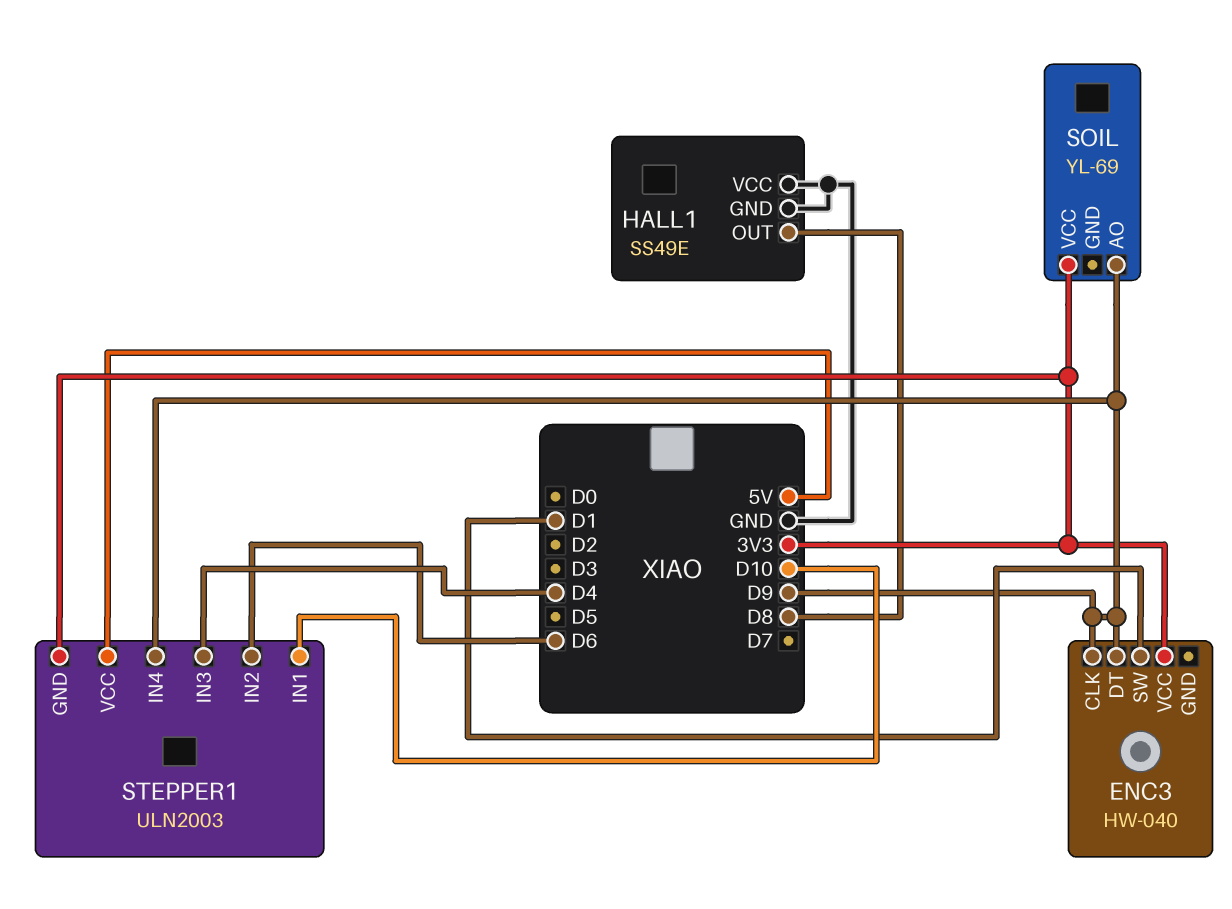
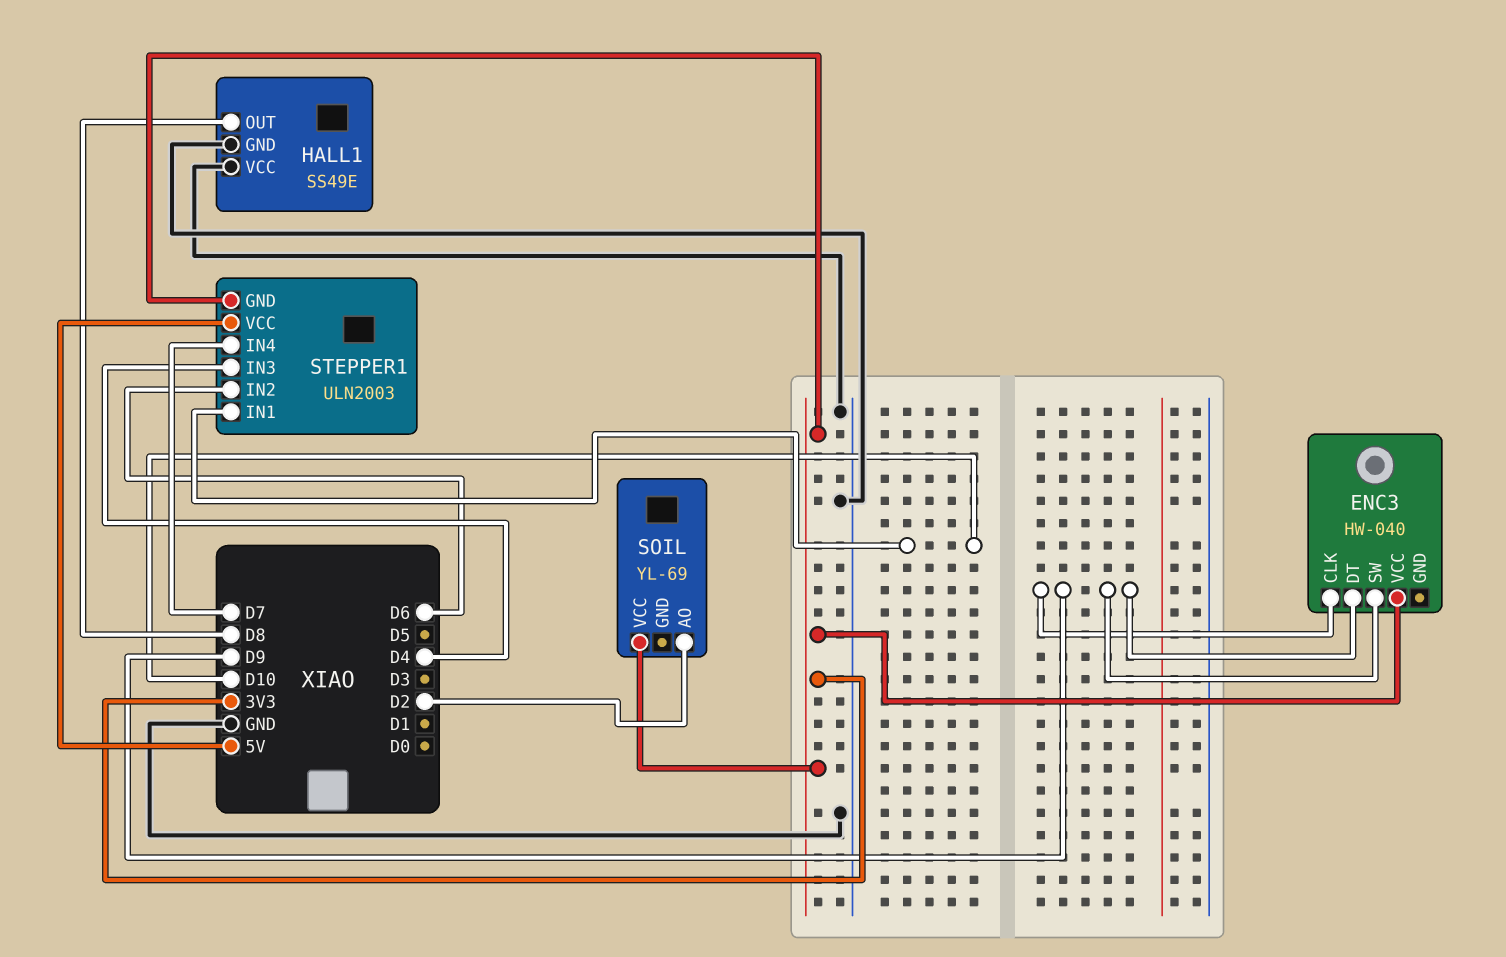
ENC3 pin SW: D1 -> D9
SOIL pin AO: D9 -> D2
STEPPER1 pin IN4: D9 -> D7

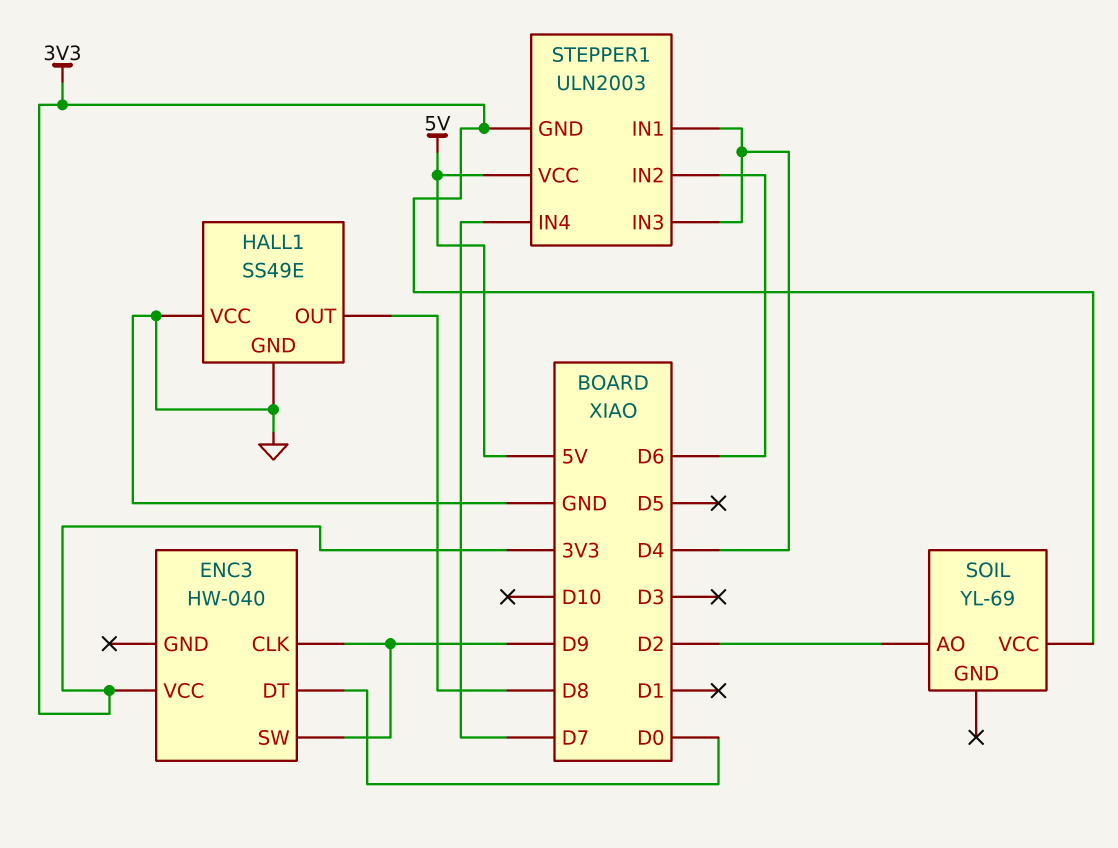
ENC3 pin DT: D9 -> D0
STEPPER1 pin IN1: D10 -> D4

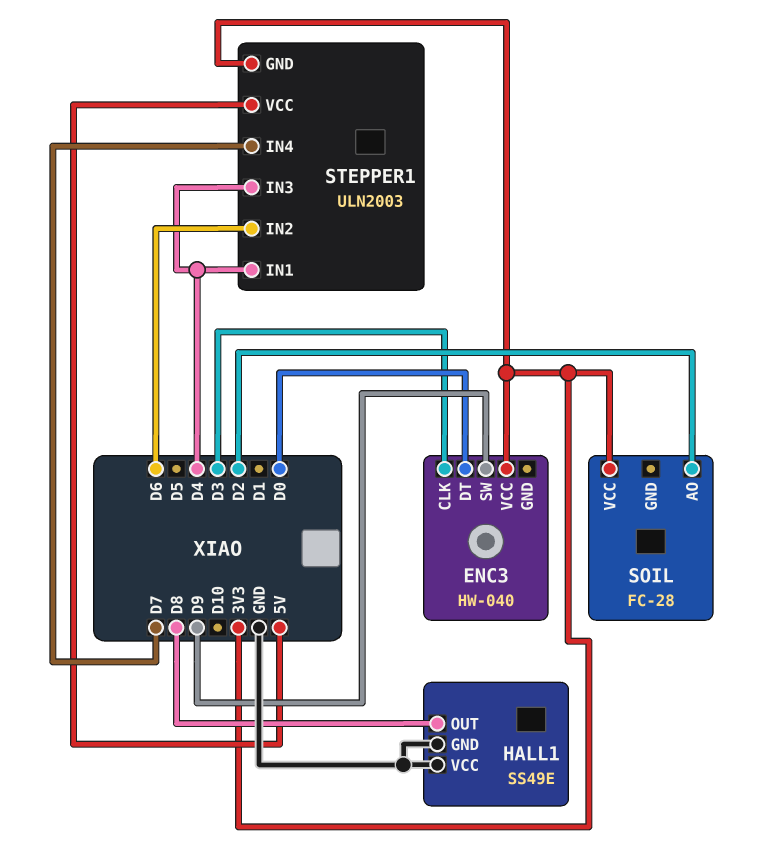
ENC3 pin CLK: D9 -> D3
SOIL: YL-69 -> FC-28

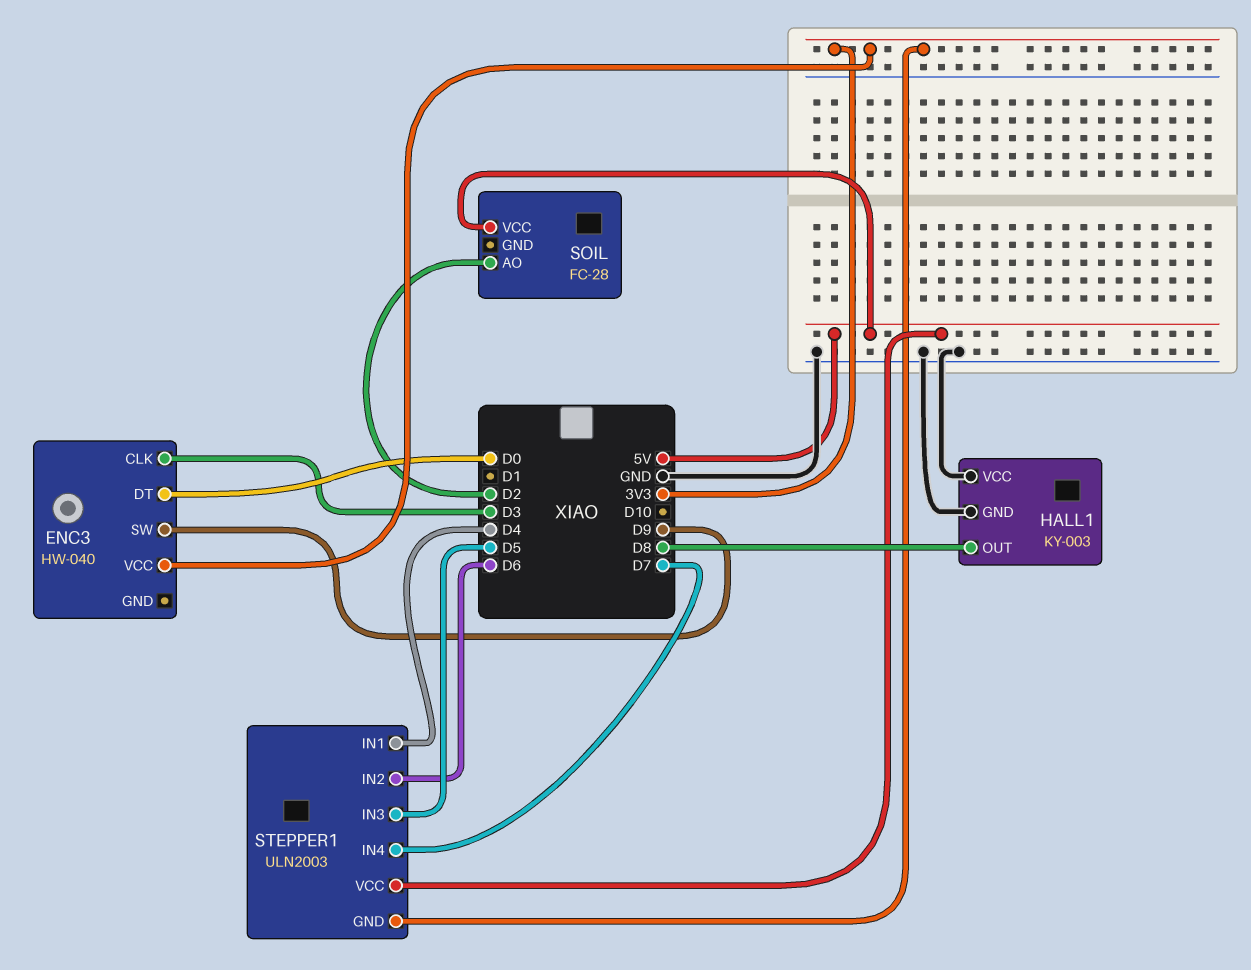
HALL1: SS49E -> KY-003
SOIL pin VCC: 3V3 -> 5V
STEPPER1 pin IN3: D4 -> D5

